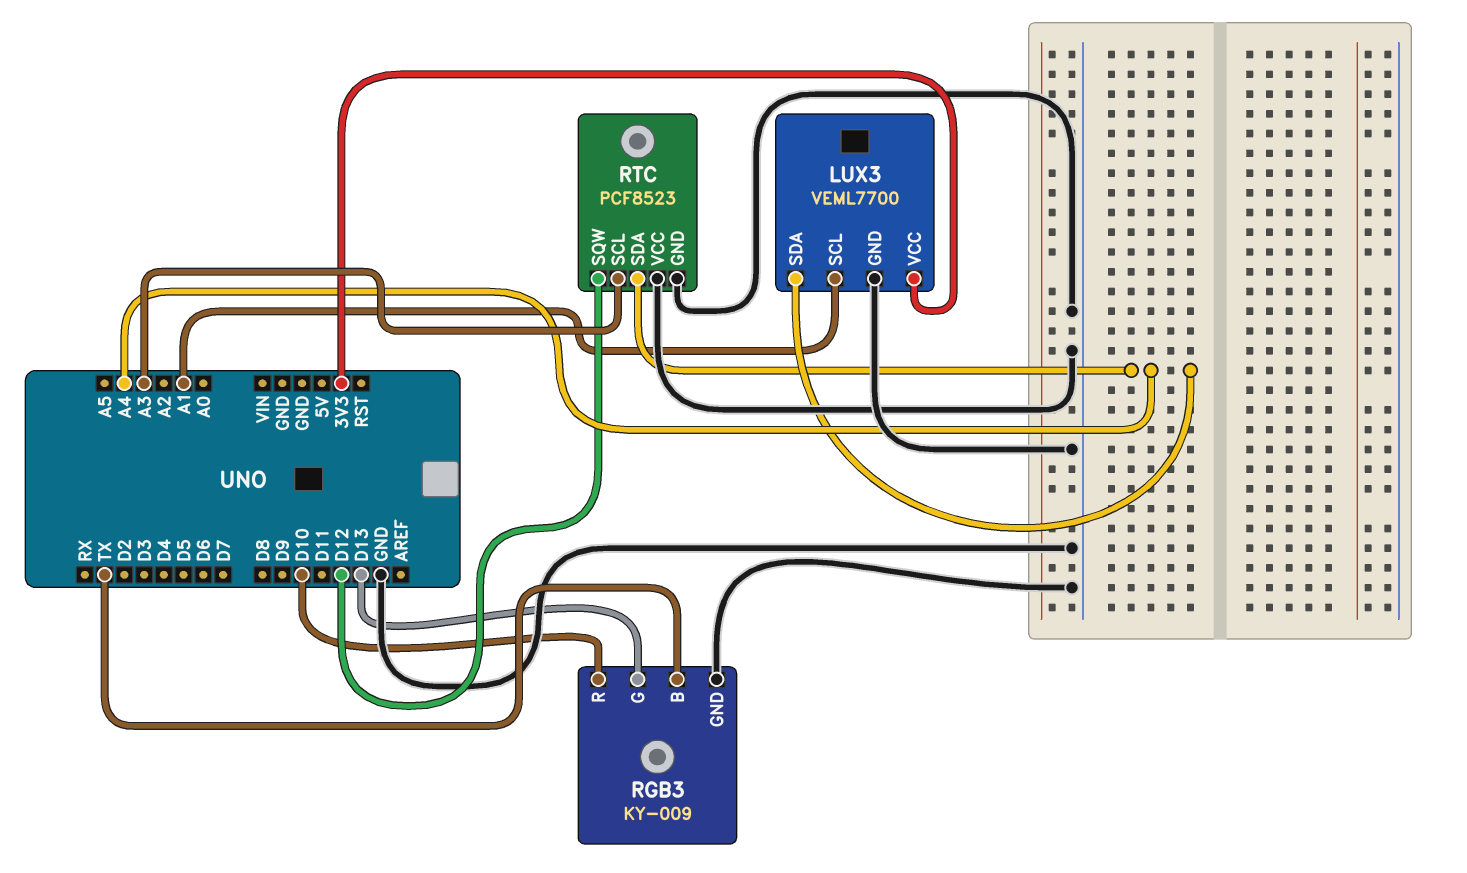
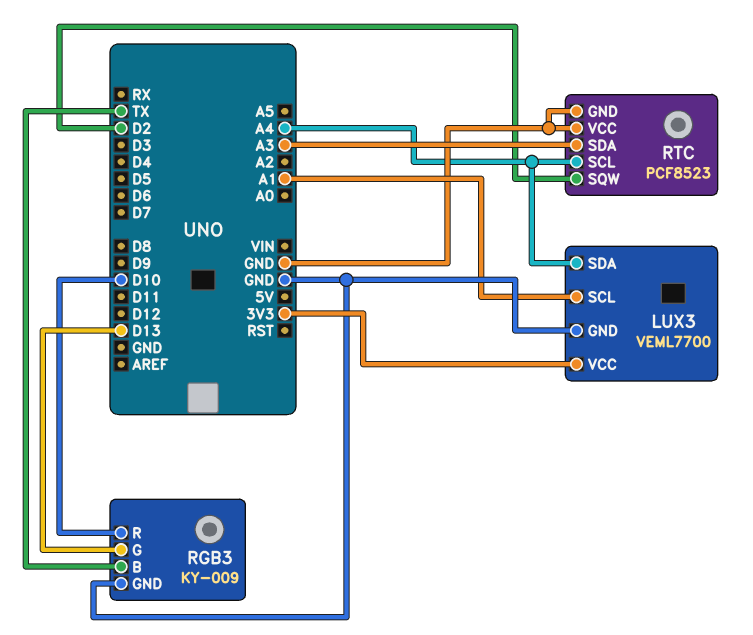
RTC pin SCL: A3 -> A4
RTC pin SDA: A4 -> A3
RTC pin SQW: D12 -> D2

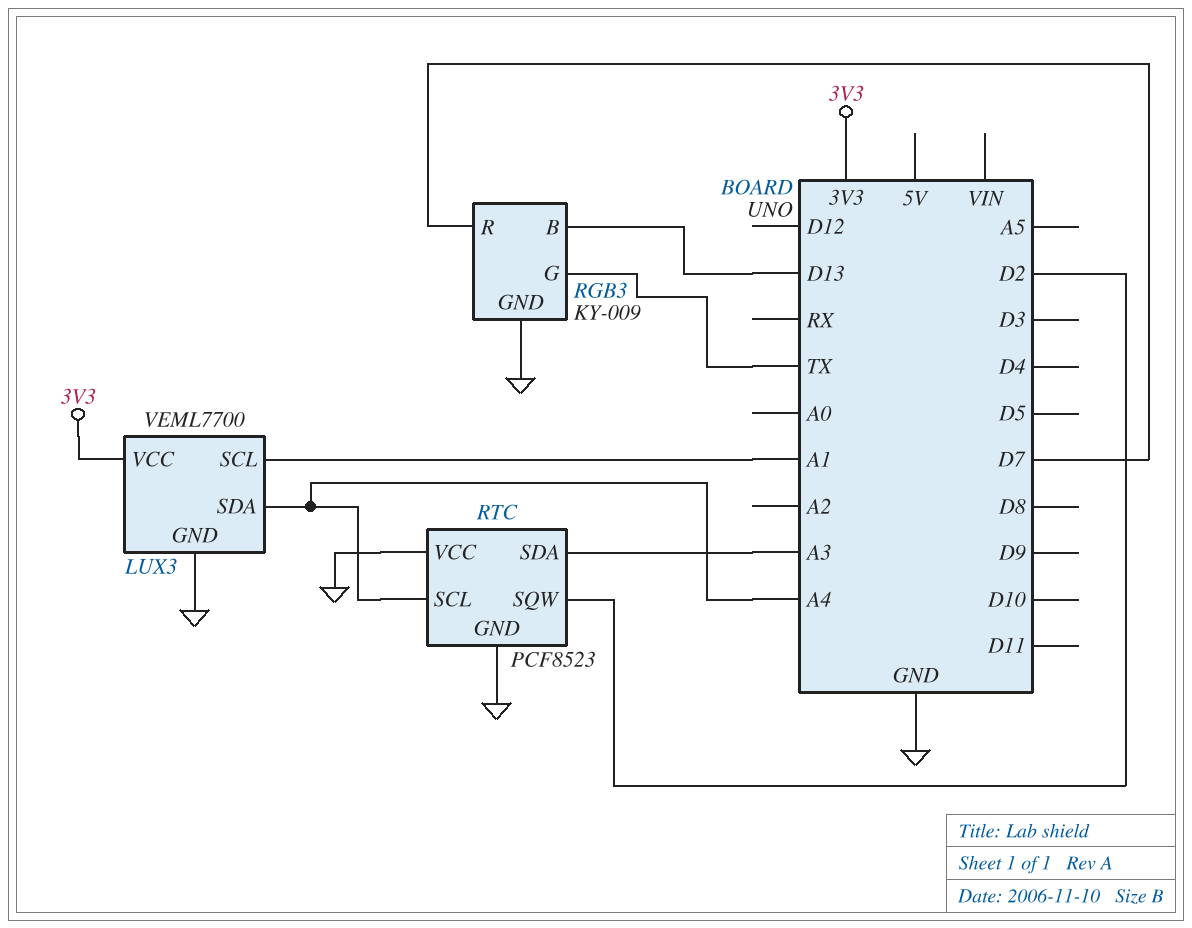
RGB3 pin B: TX -> D13
RGB3 pin G: D13 -> TX
RGB3 pin R: D10 -> D7

